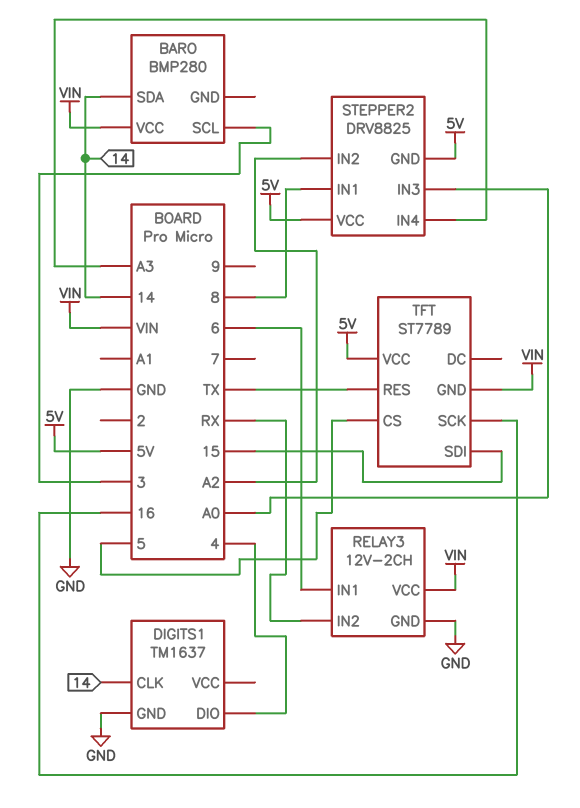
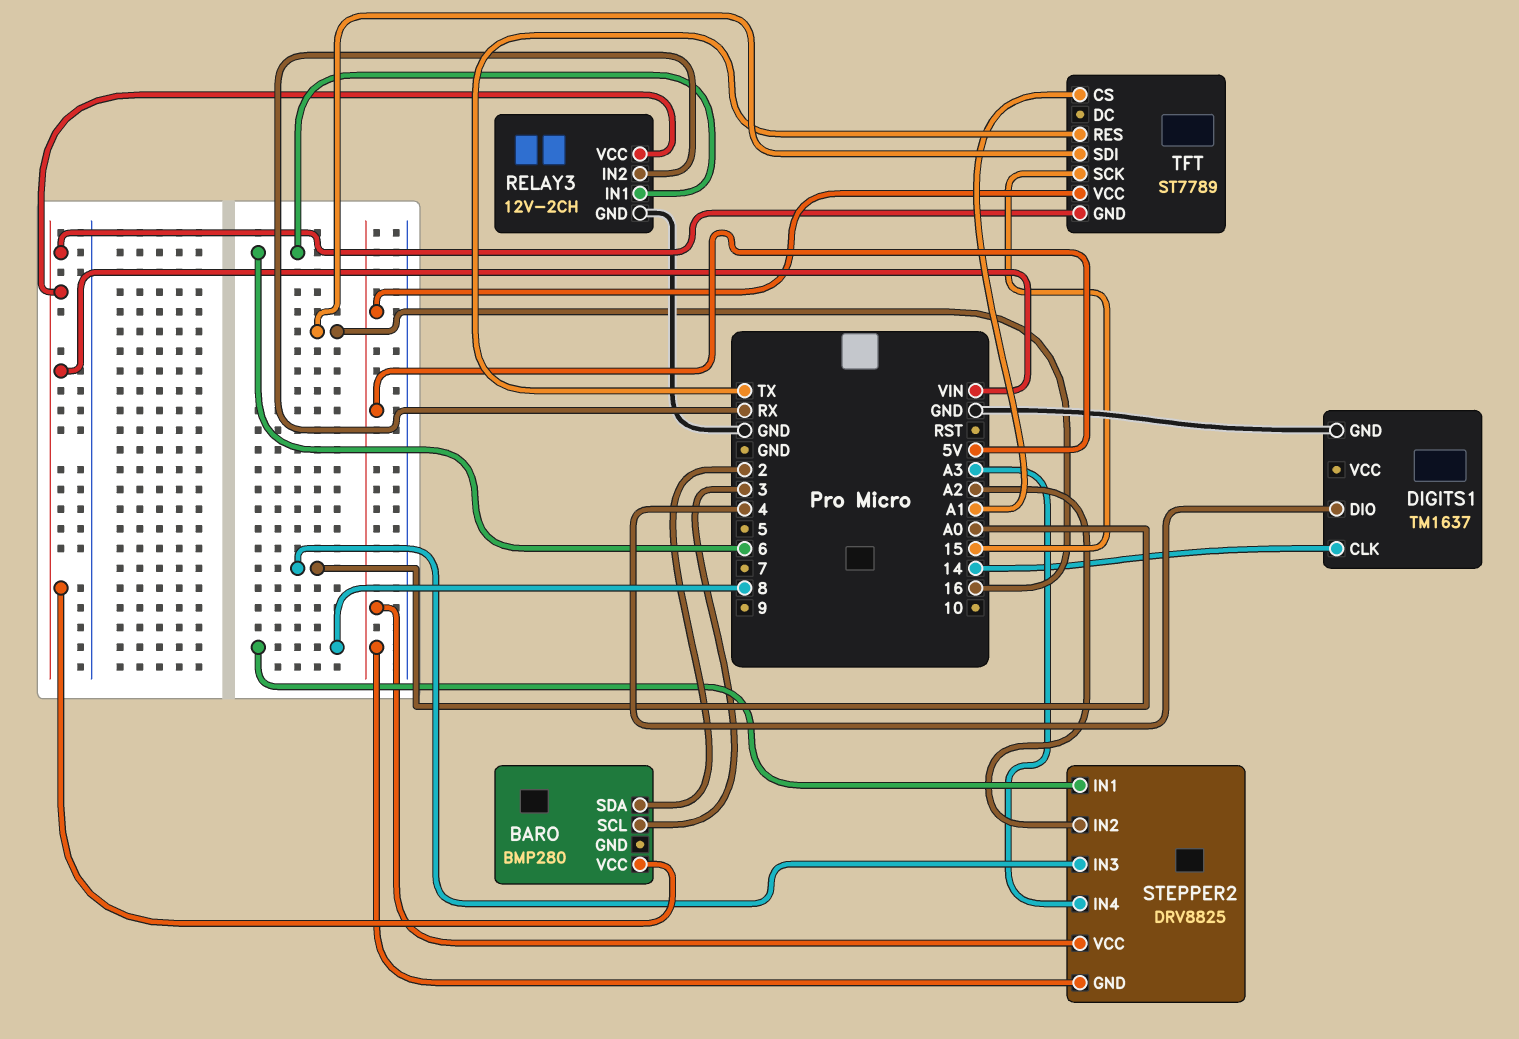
BARO pin SDA: 14 -> 2
TFT pin CS: 5 -> A1
TFT pin SCK: 16 -> 15
TFT pin SDI: 15 -> 16

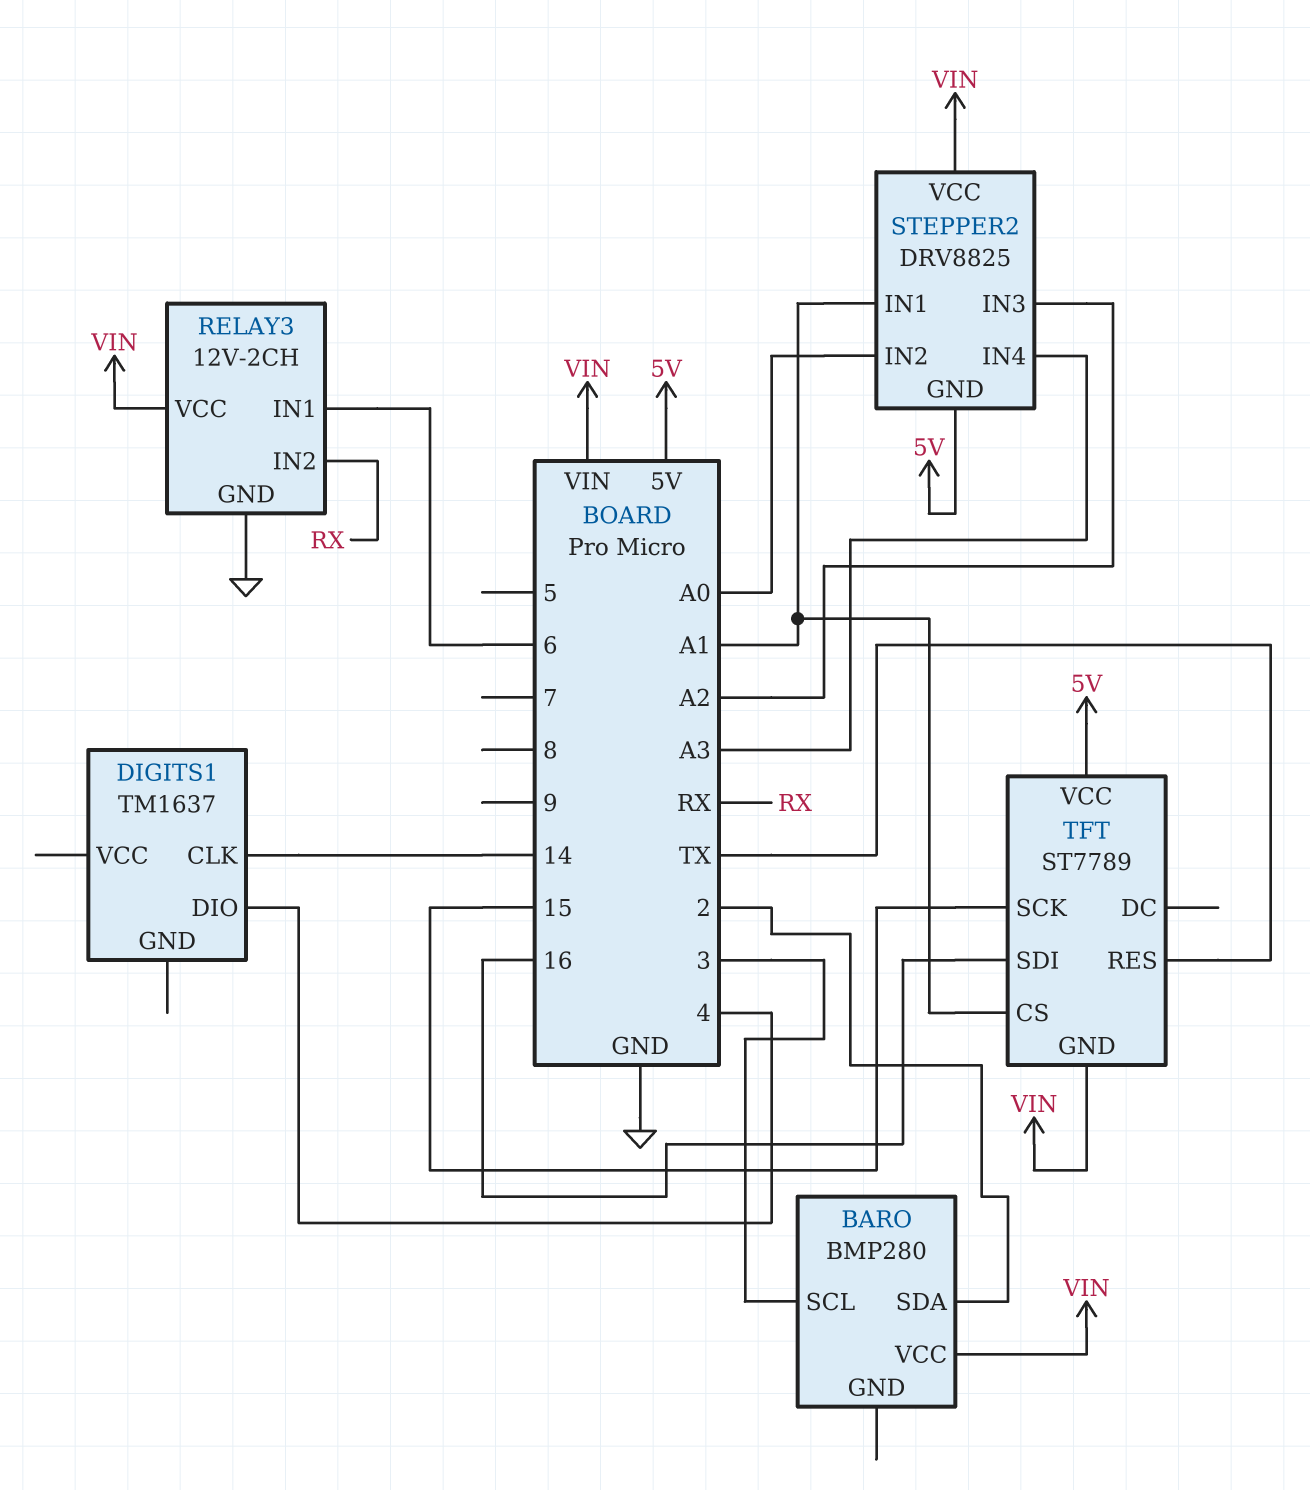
DIGITS1 pin GND: GND -> none
STEPPER2 pin IN1: 8 -> A1
STEPPER2 pin IN2: A2 -> A0
STEPPER2 pin IN3: A0 -> A2
STEPPER2 pin VCC: 5V -> VIN

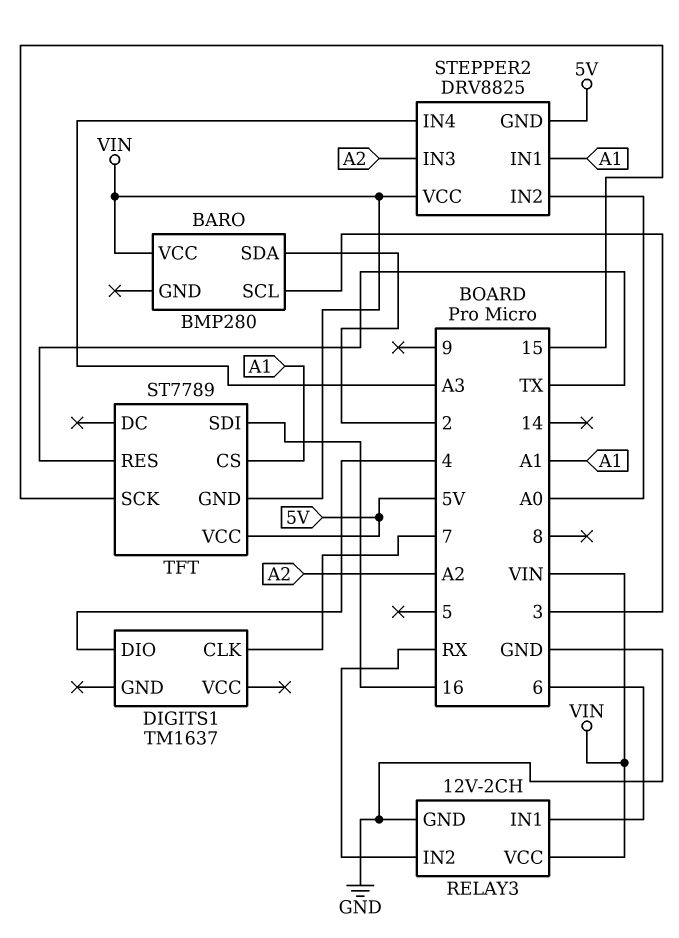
DIGITS1 pin CLK: 14 -> 7

